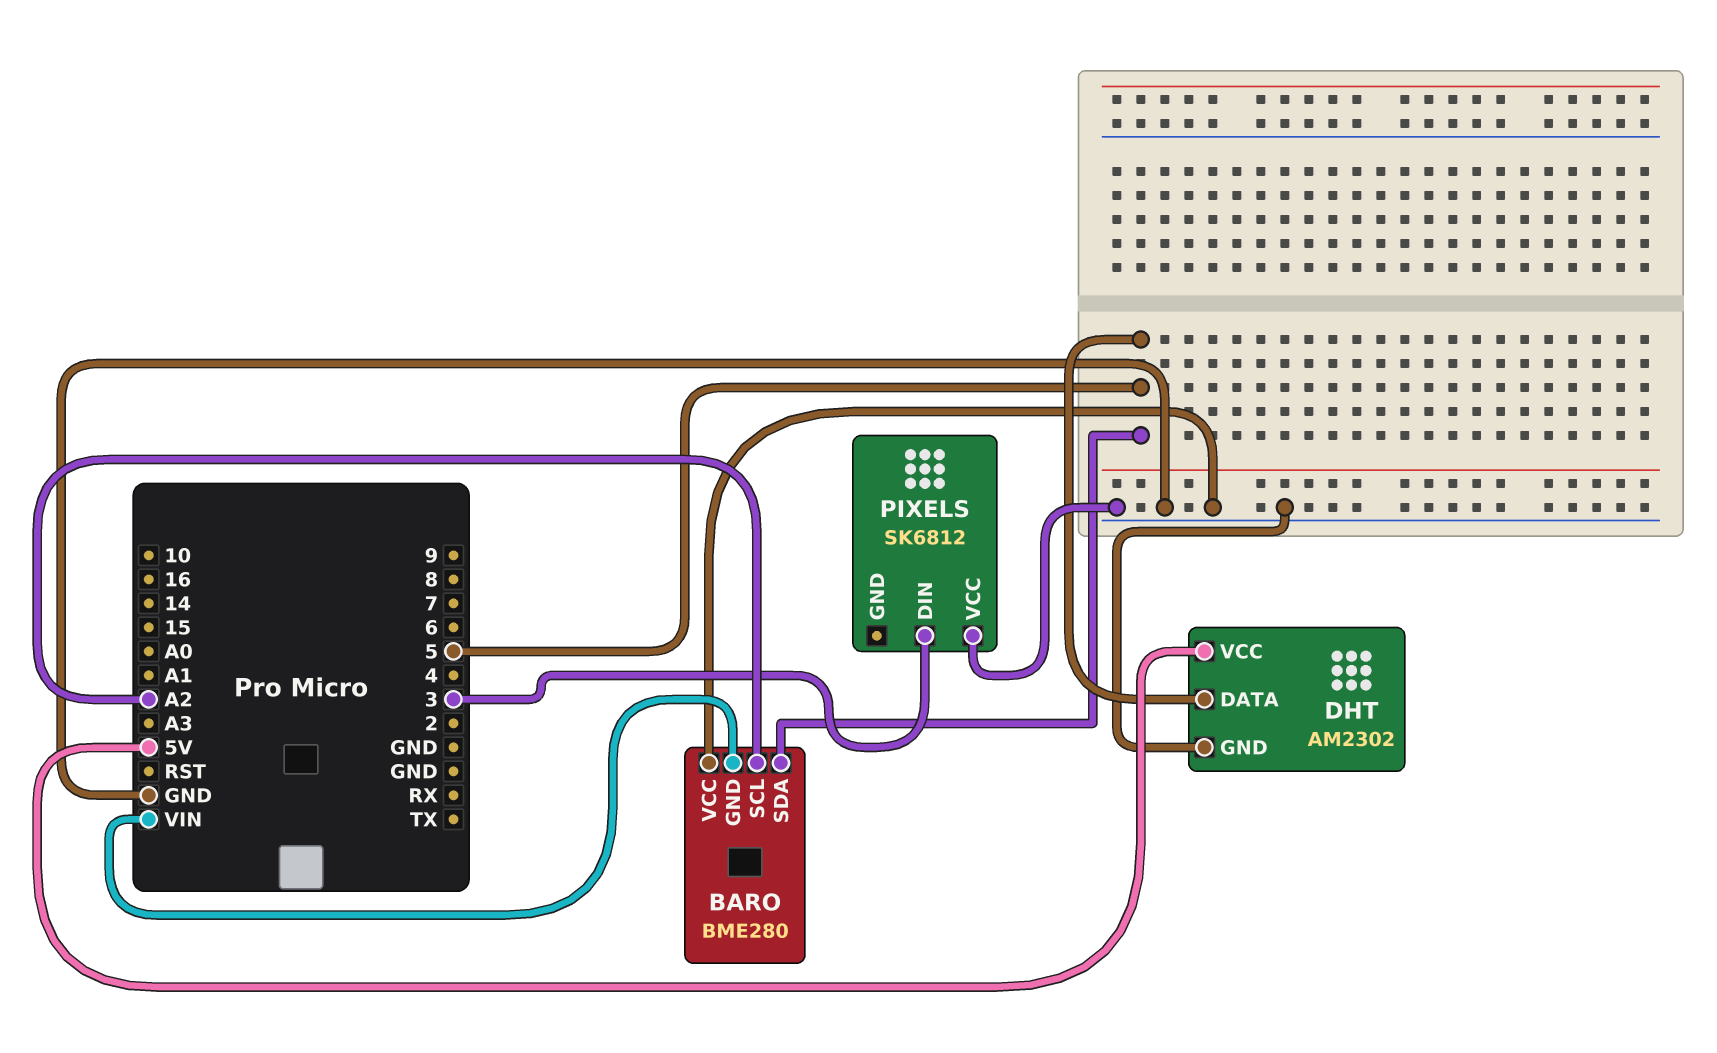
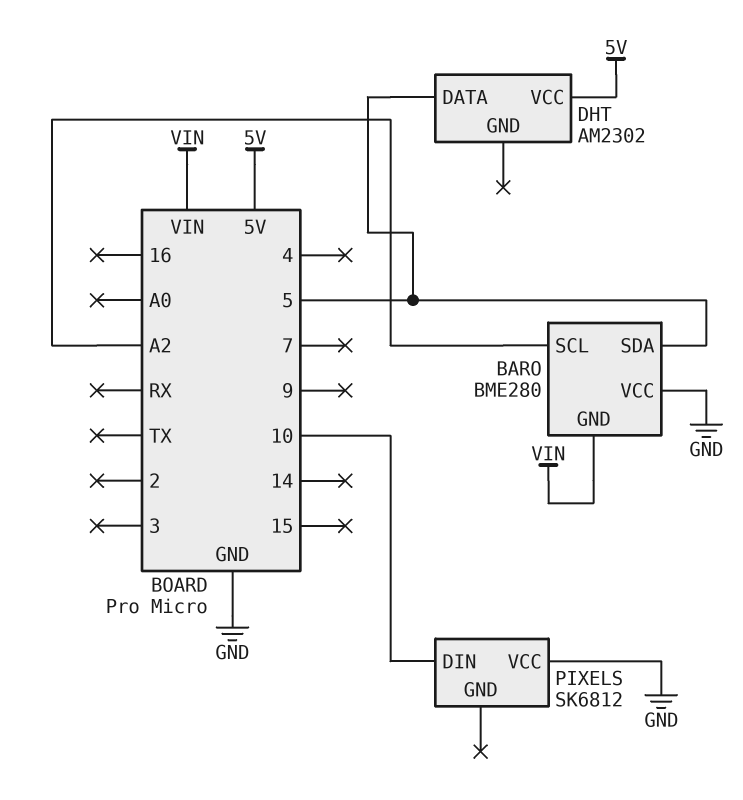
DHT pin GND: GND -> none
PIXELS pin DIN: 3 -> 10

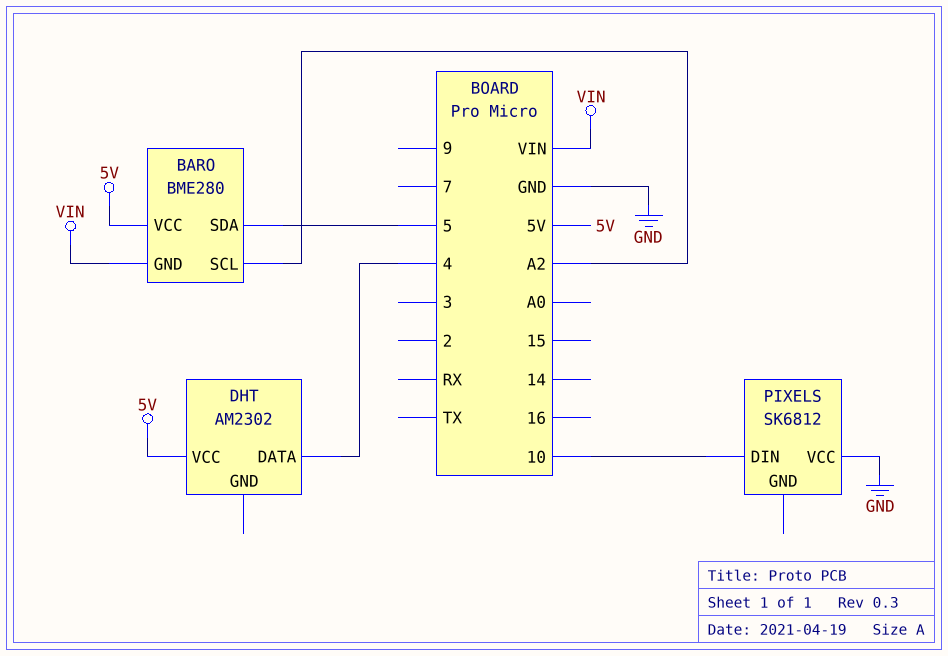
BARO pin VCC: GND -> 5V
DHT pin DATA: 5 -> 4

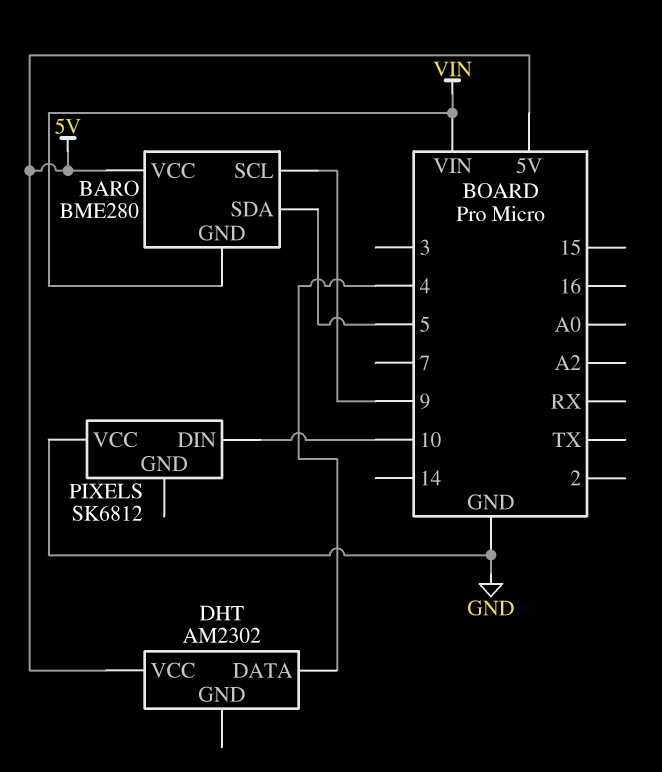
BARO pin SCL: A2 -> 9

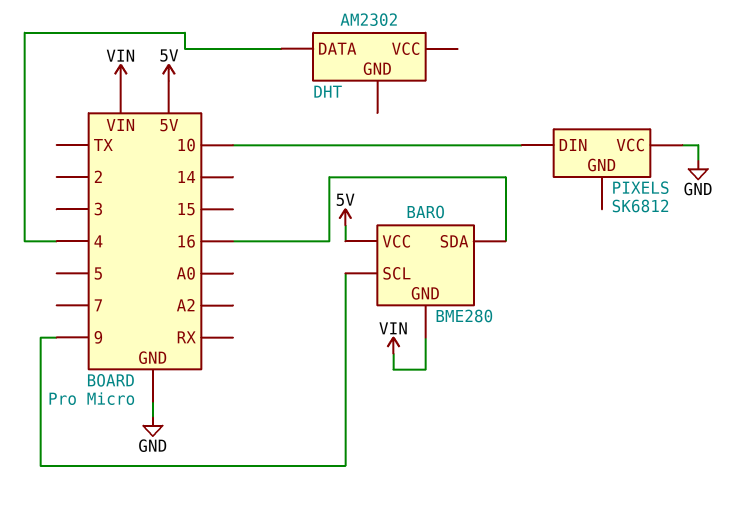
BARO pin SDA: 5 -> 16
DHT pin VCC: 5V -> none

